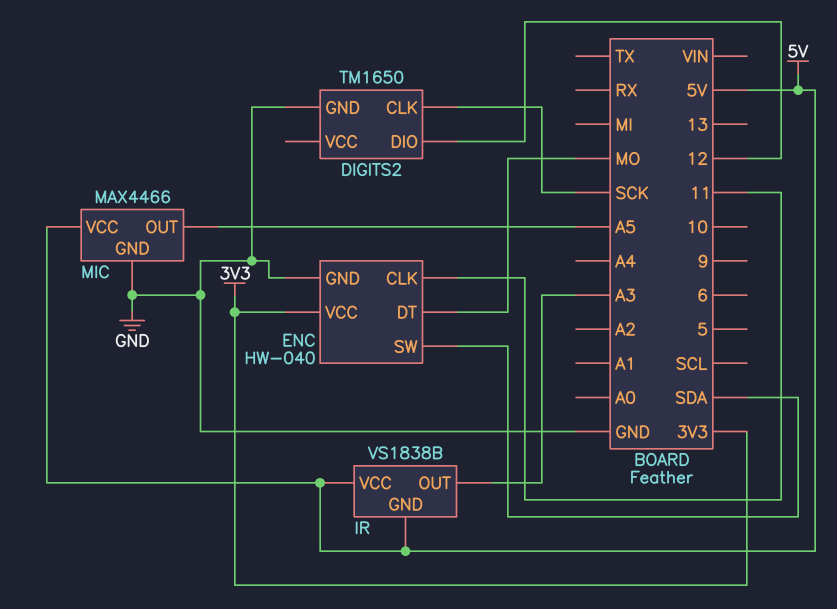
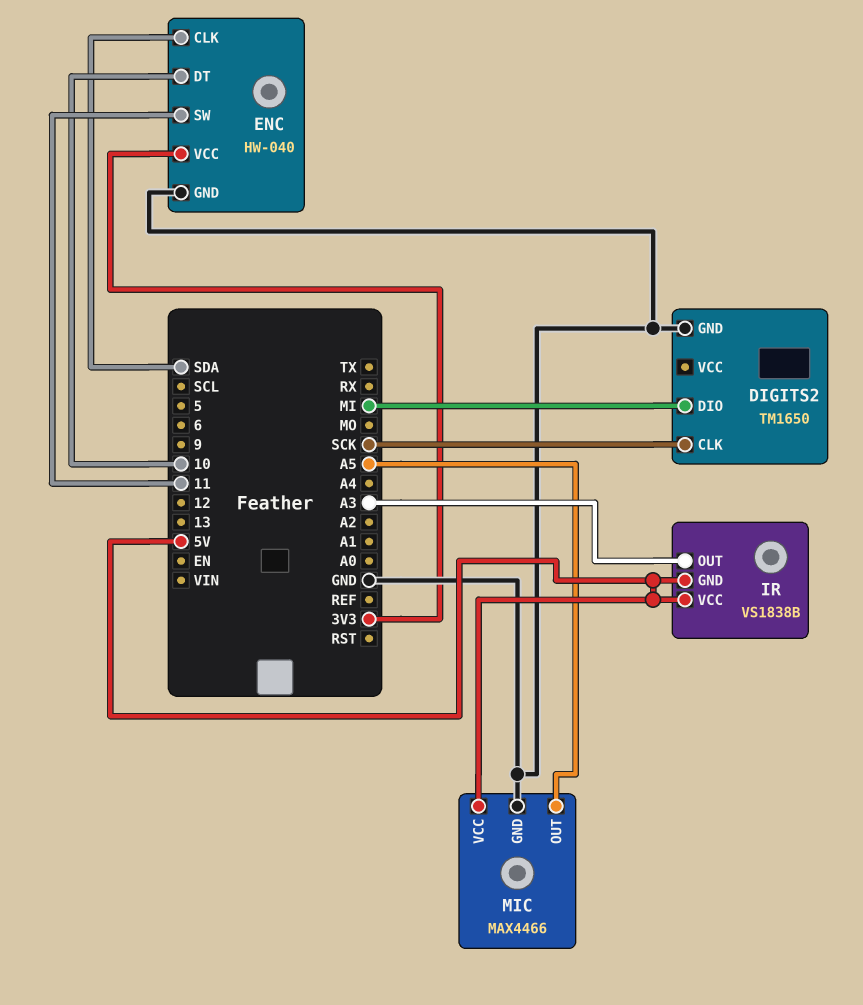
DIGITS2 pin DIO: 12 -> MI
ENC pin CLK: 11 -> SDA
ENC pin DT: MO -> 10
ENC pin SW: SDA -> 11

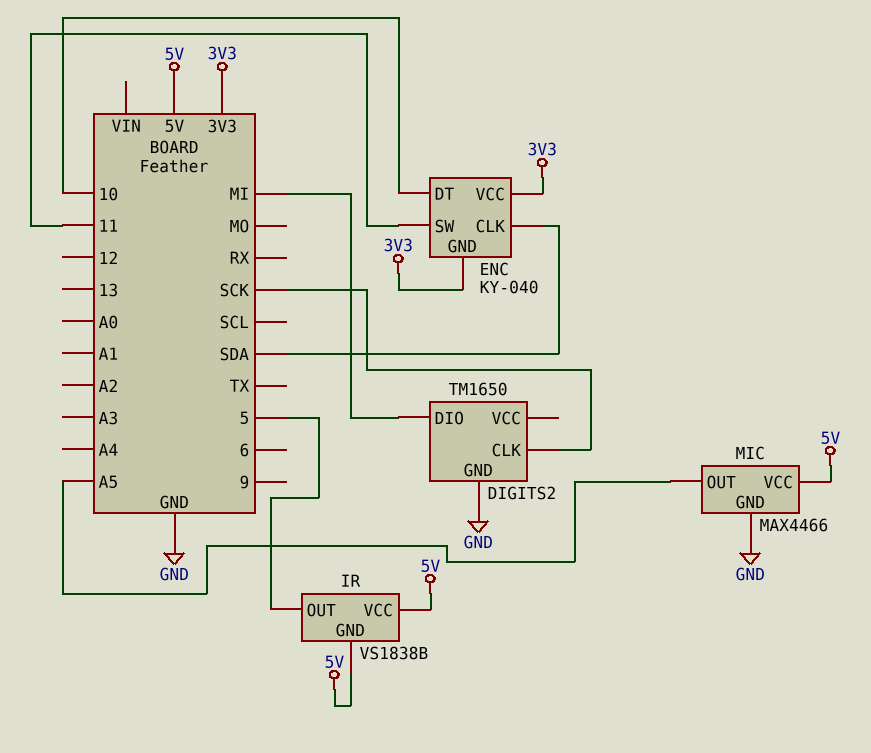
ENC: HW-040 -> KY-040
ENC pin GND: GND -> 3V3
IR pin OUT: A3 -> 5

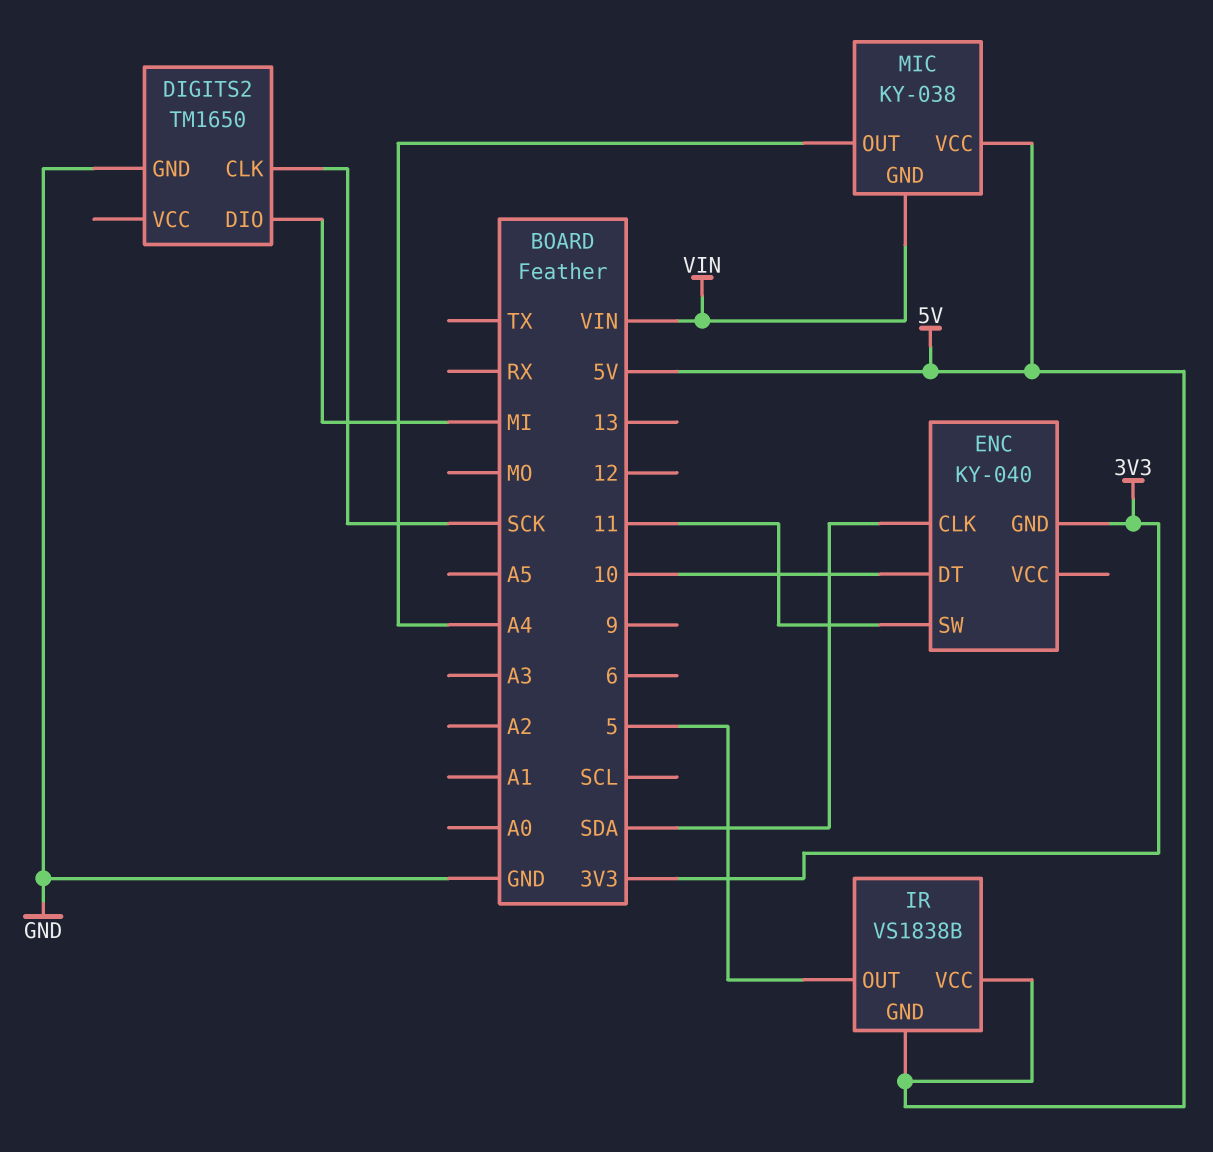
ENC pin VCC: 3V3 -> none
MIC: MAX4466 -> KY-038
MIC pin GND: GND -> VIN
MIC pin OUT: A5 -> A4

